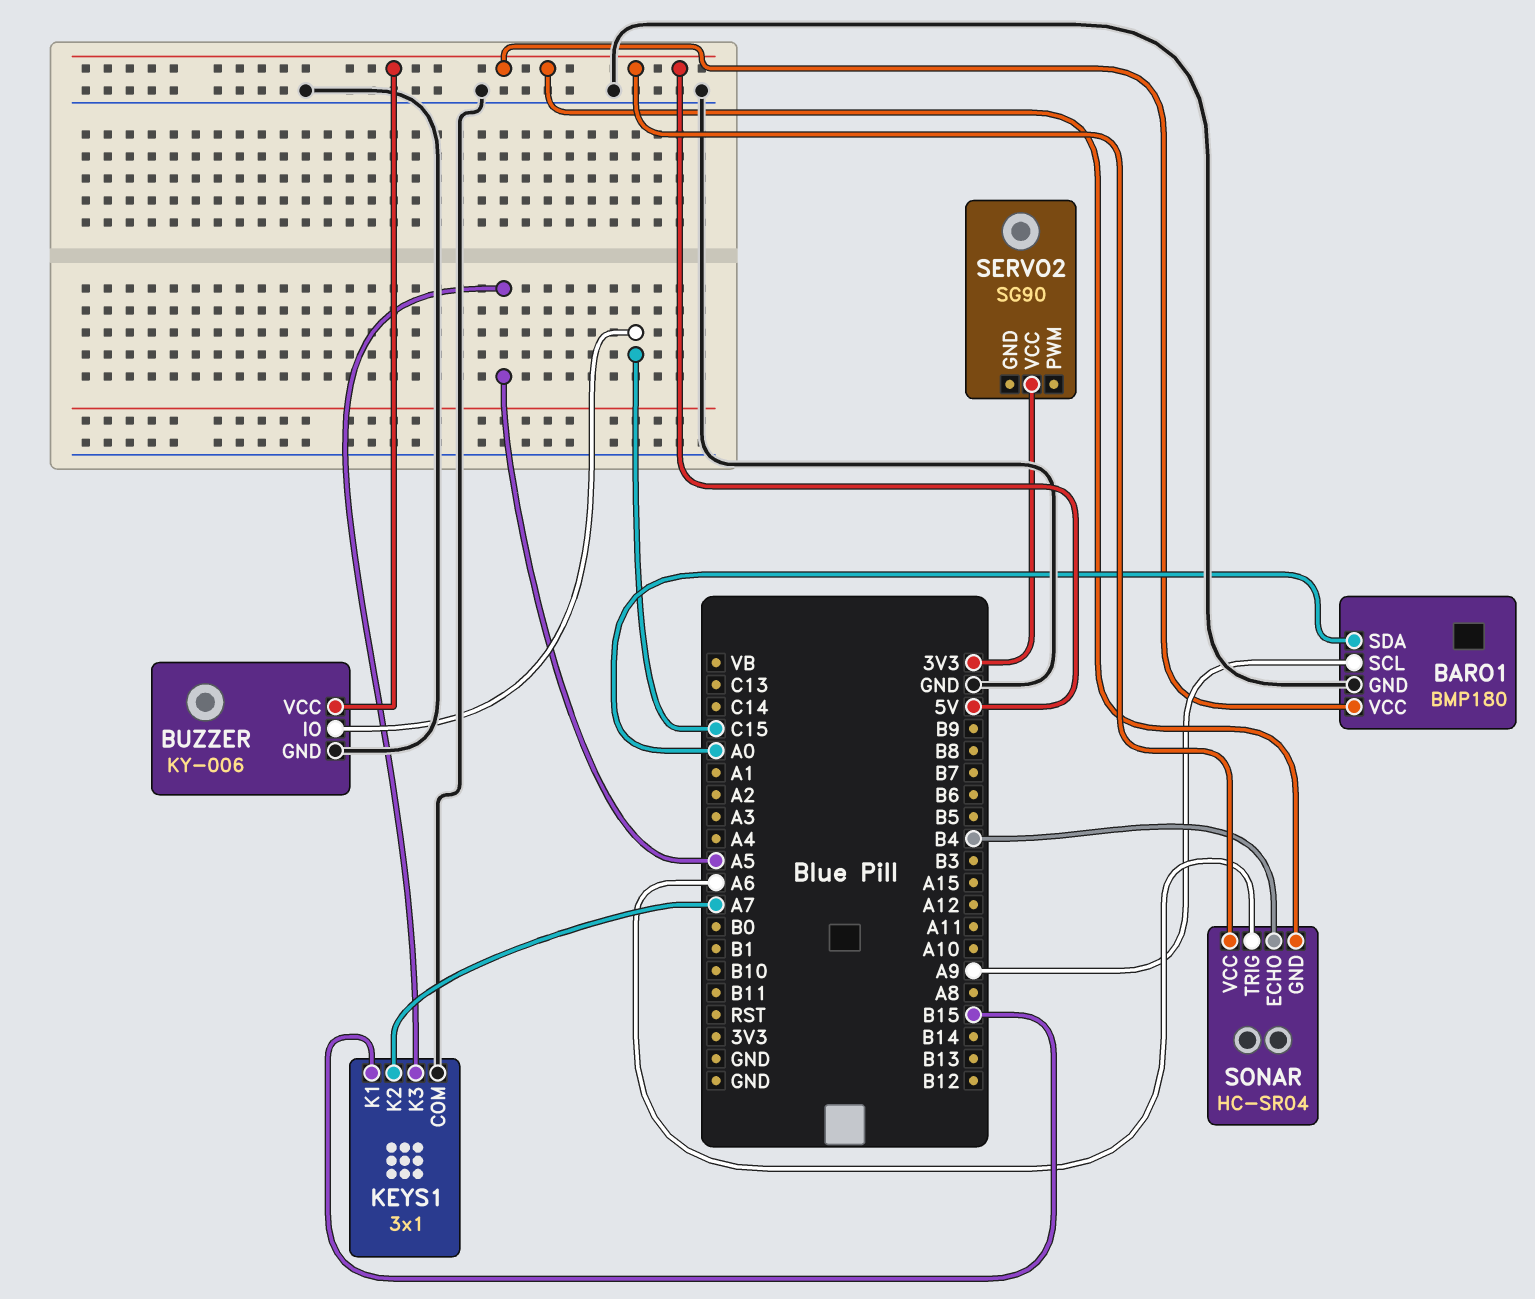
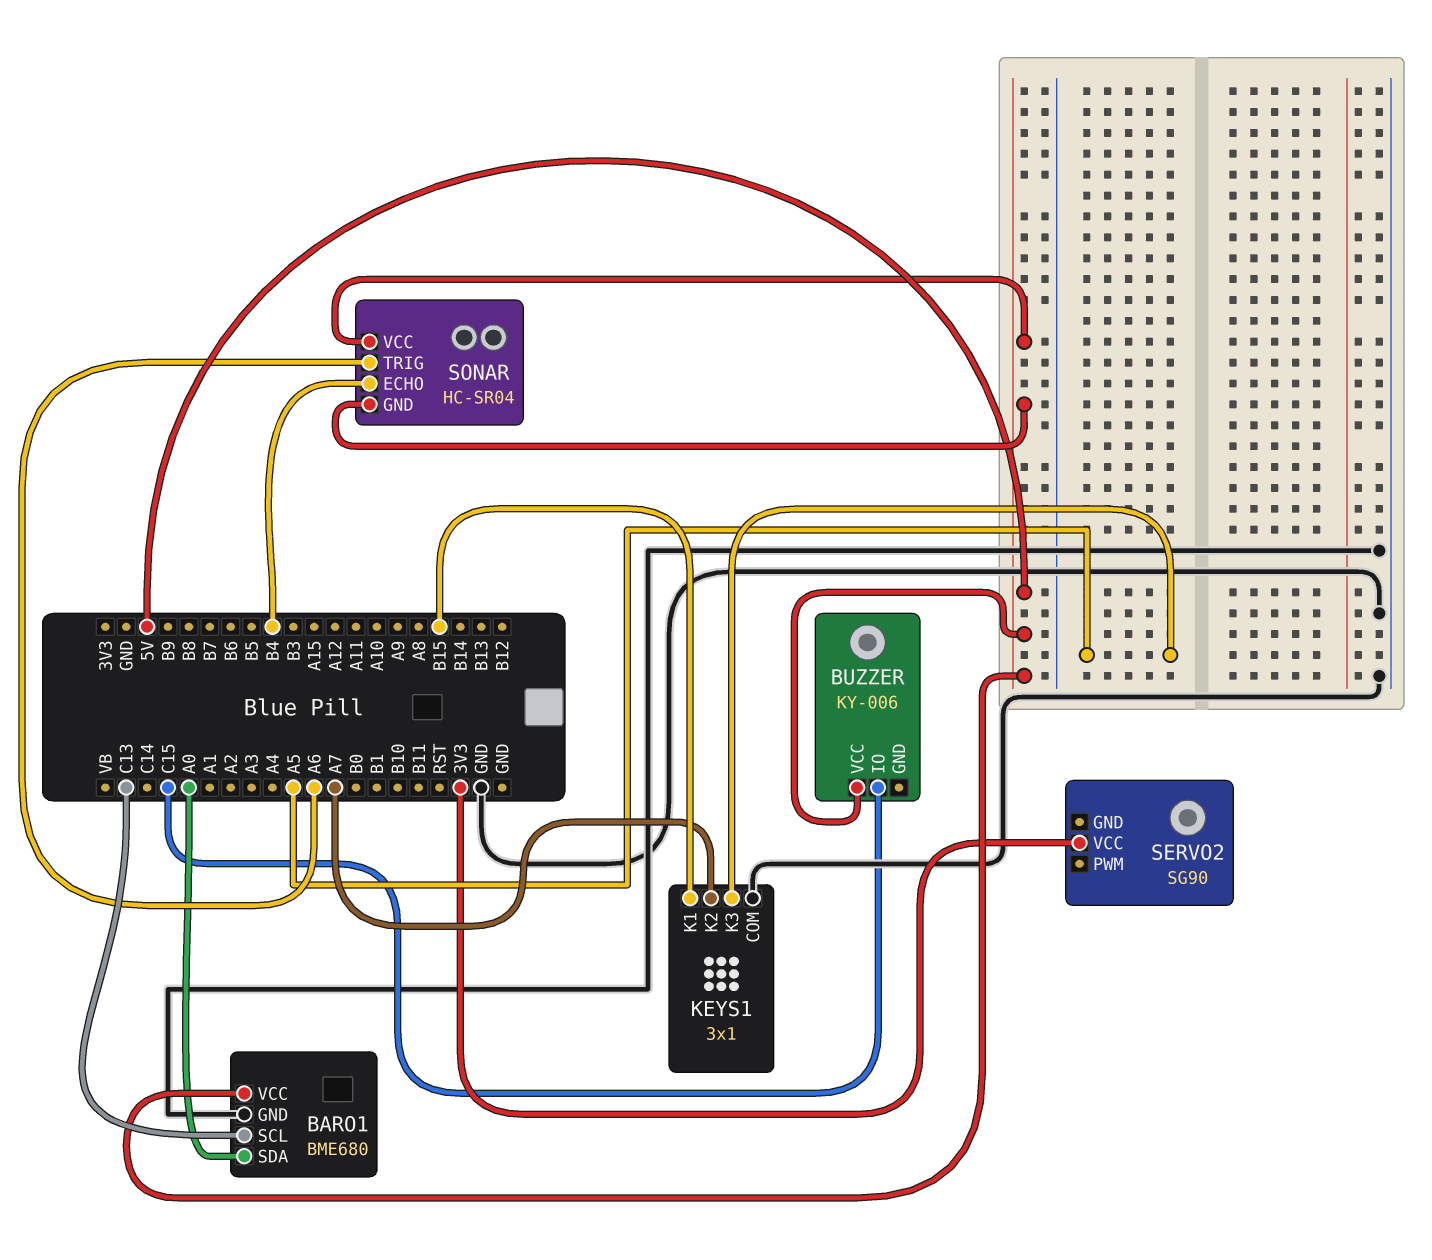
BARO1: BMP180 -> BME680
BARO1 pin SCL: A9 -> C13
BUZZER pin GND: GND -> none

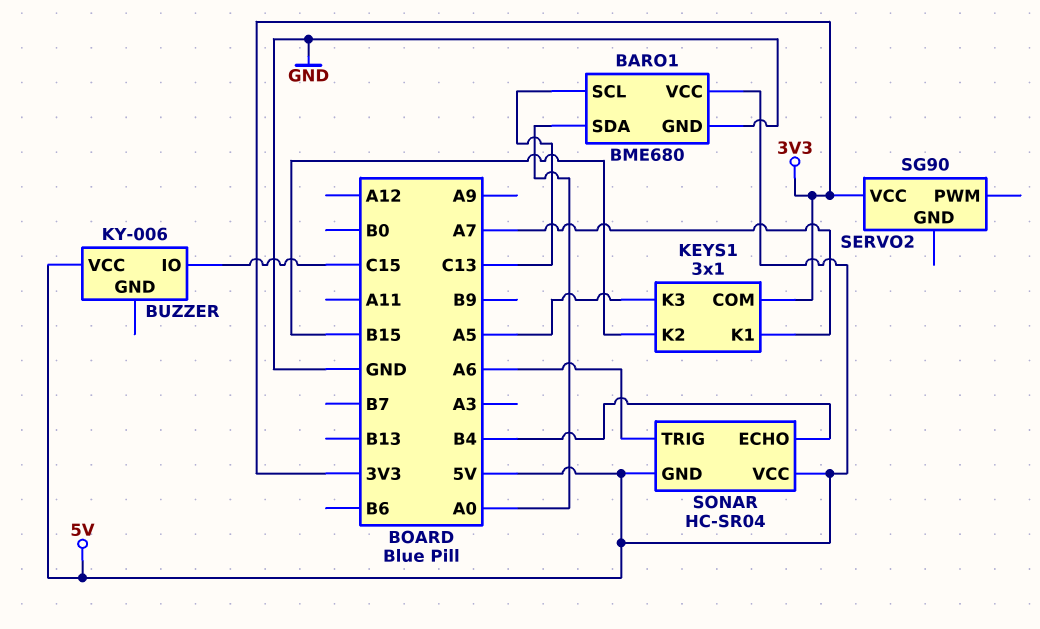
KEYS1 pin COM: GND -> 3V3
KEYS1 pin K1: B15 -> A7
KEYS1 pin K2: A7 -> B15

